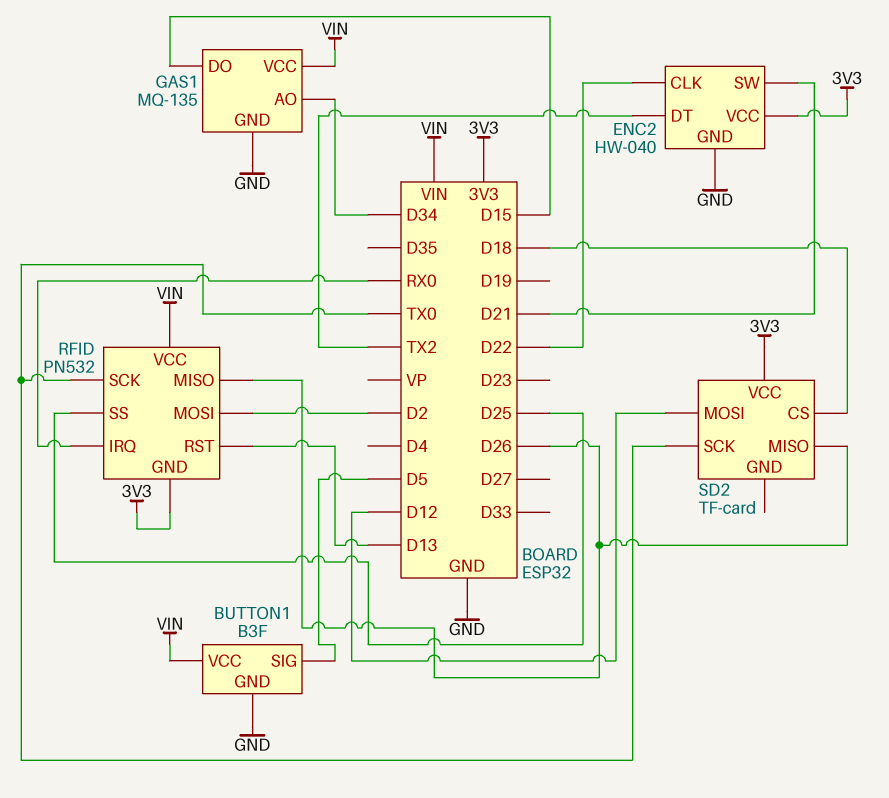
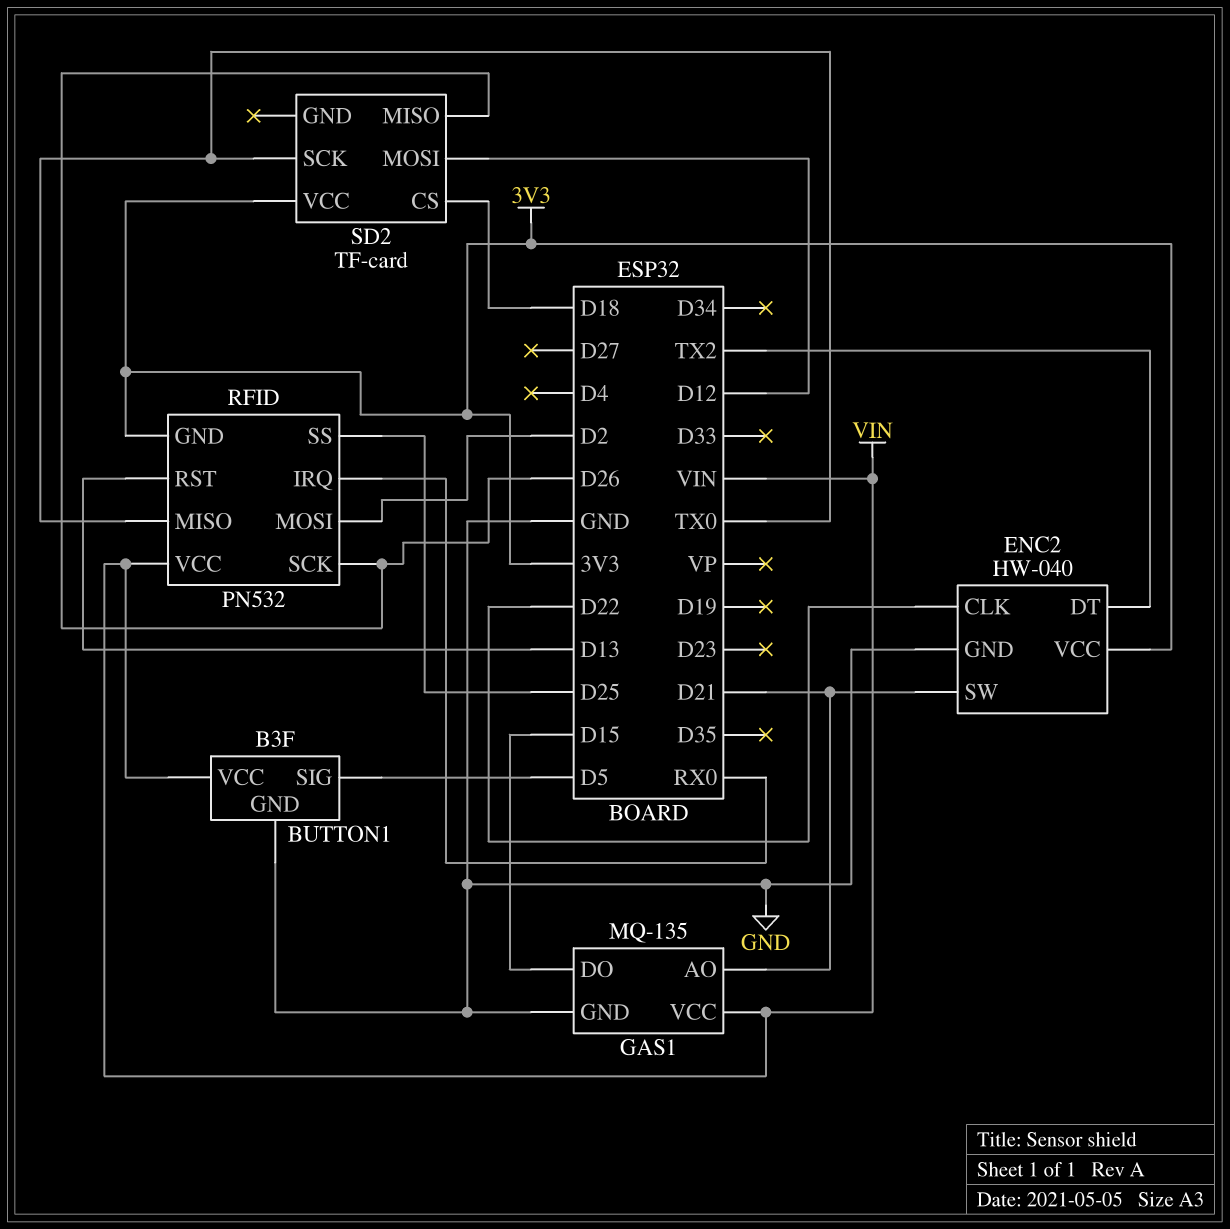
GAS1 pin AO: D34 -> D21
RFID pin MISO: D26 -> TX0
RFID pin SCK: TX0 -> D26

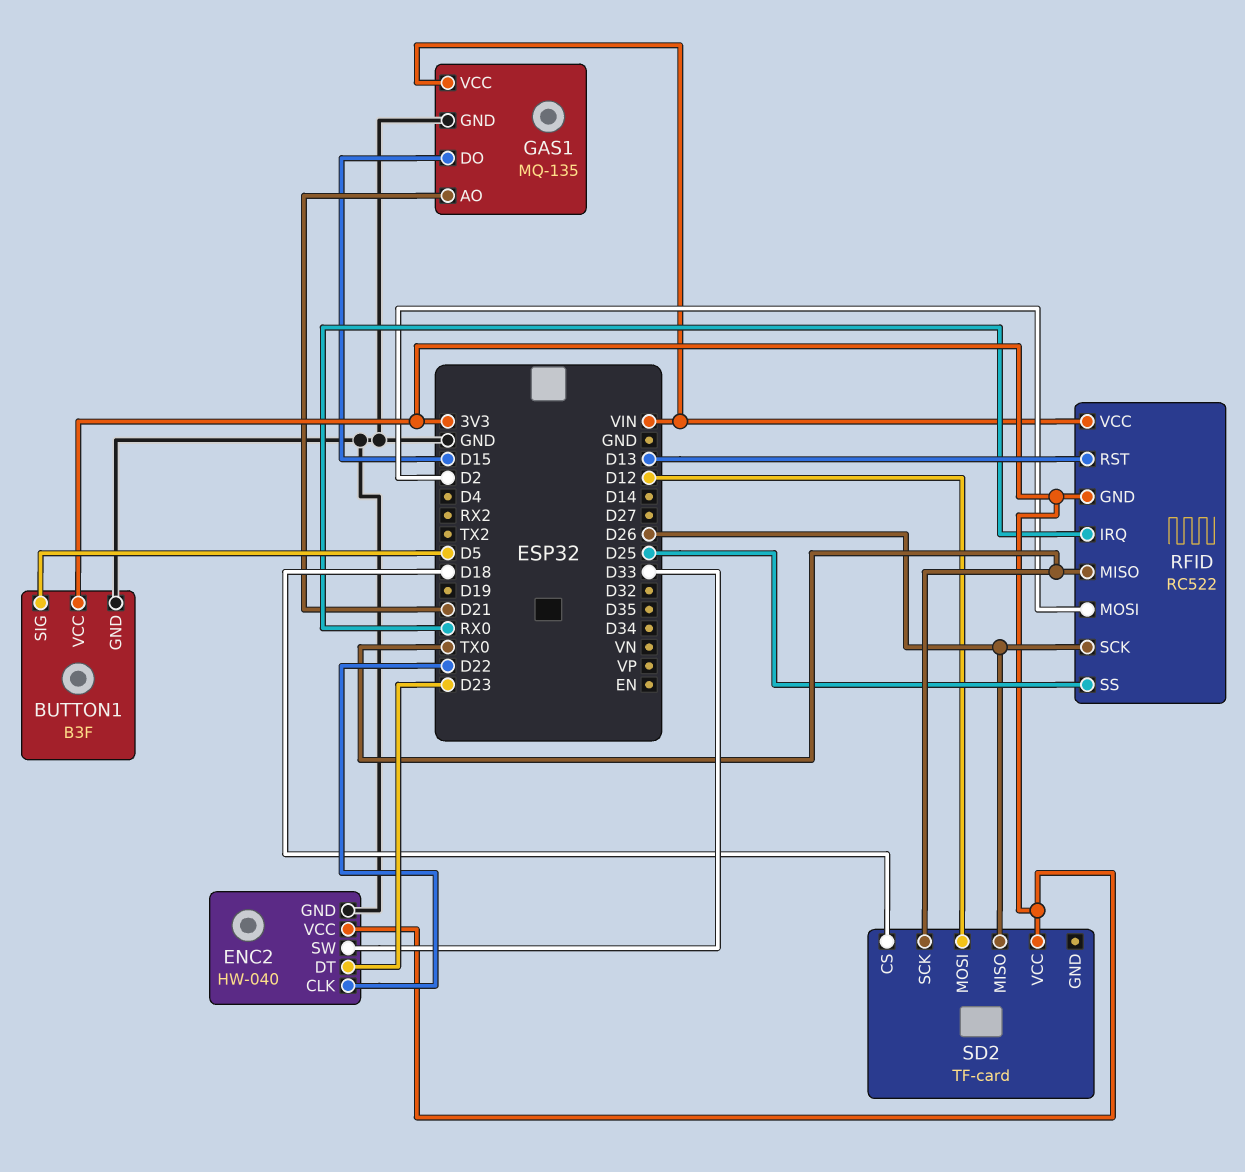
BUTTON1 pin VCC: VIN -> 3V3
ENC2 pin DT: TX2 -> D23
ENC2 pin SW: D21 -> D33
RFID: PN532 -> RC522

